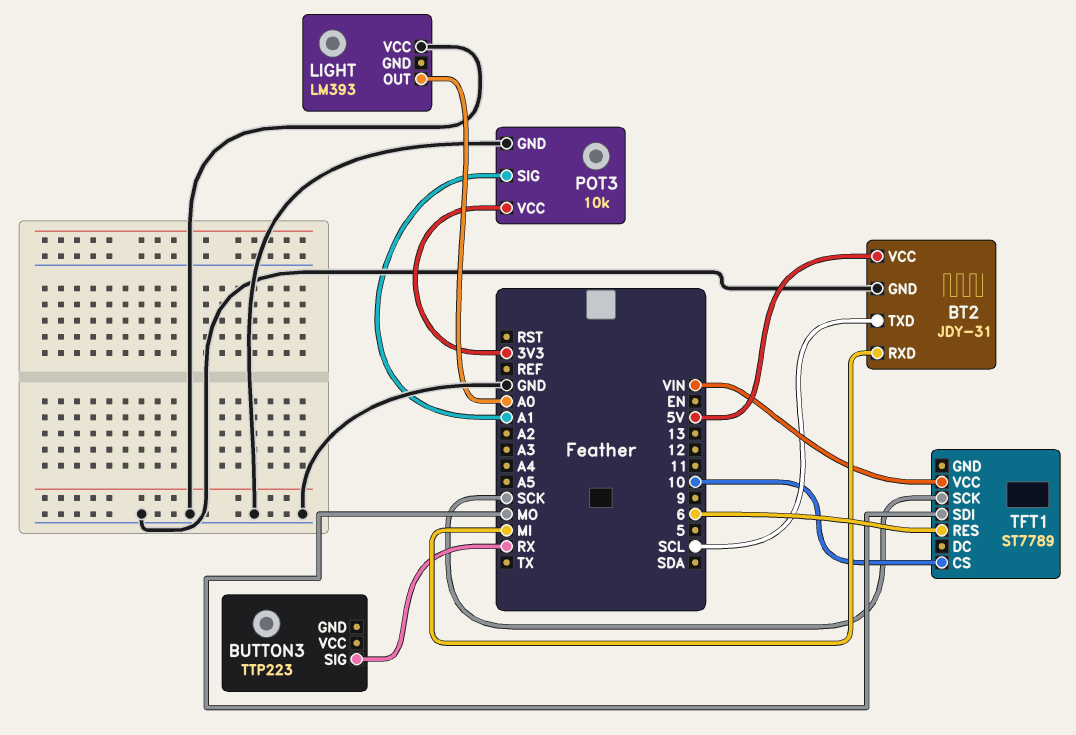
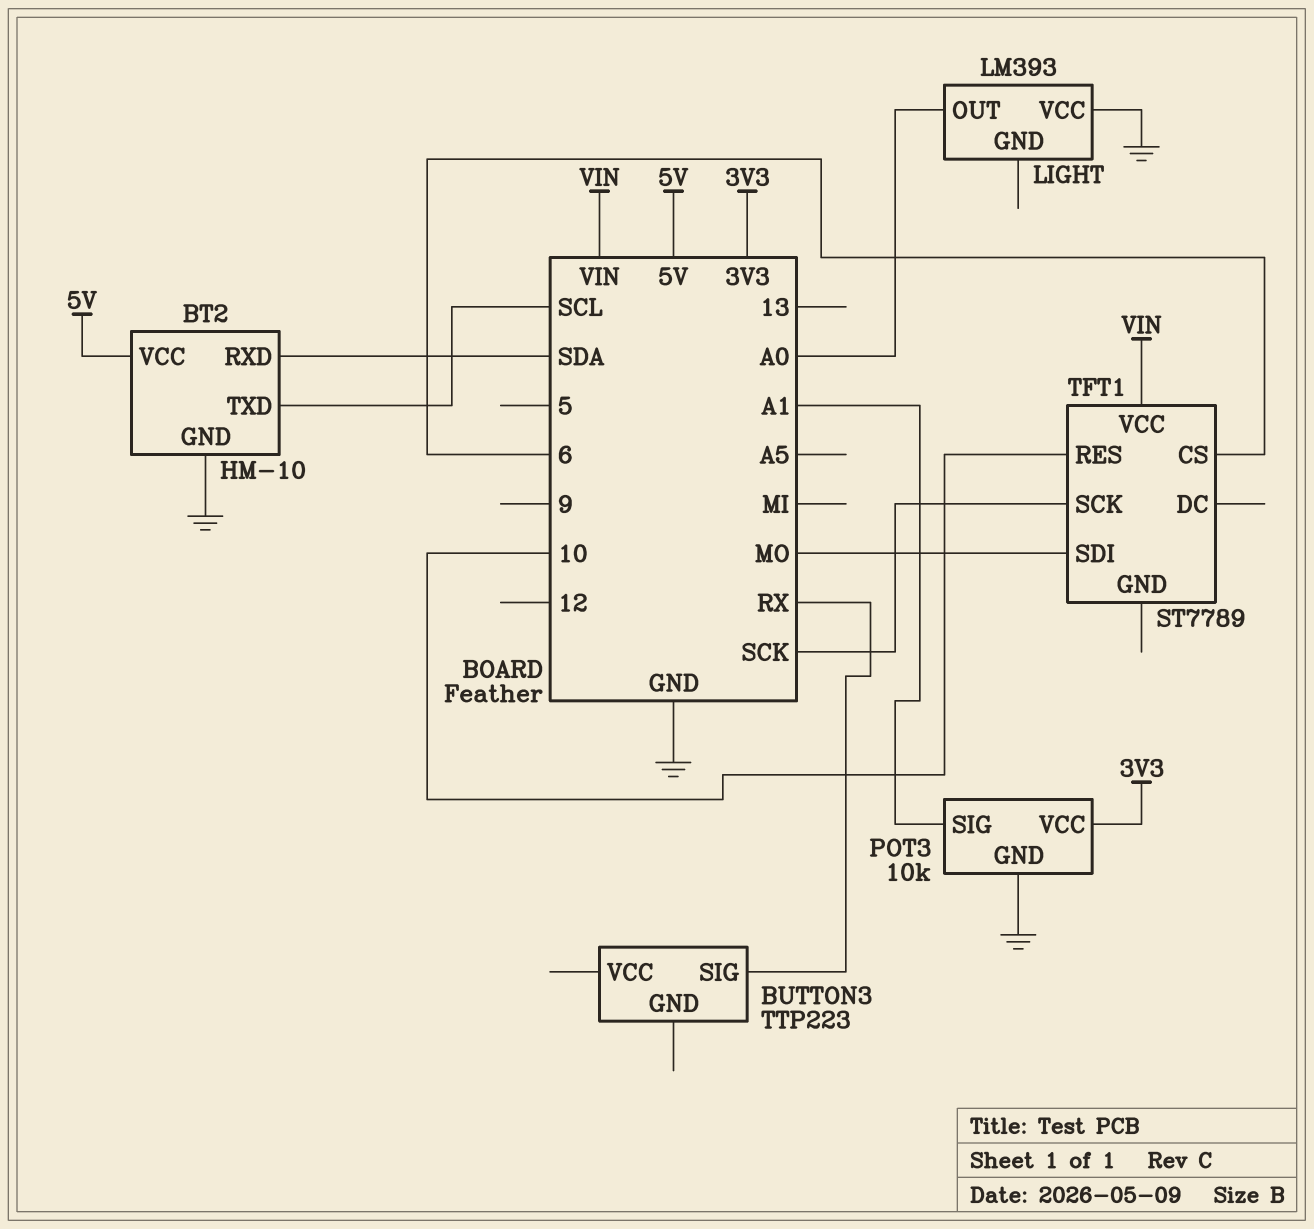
BT2: JDY-31 -> HM-10
BT2 pin RXD: MI -> SDA
TFT1 pin CS: 10 -> 6
TFT1 pin RES: 6 -> 10

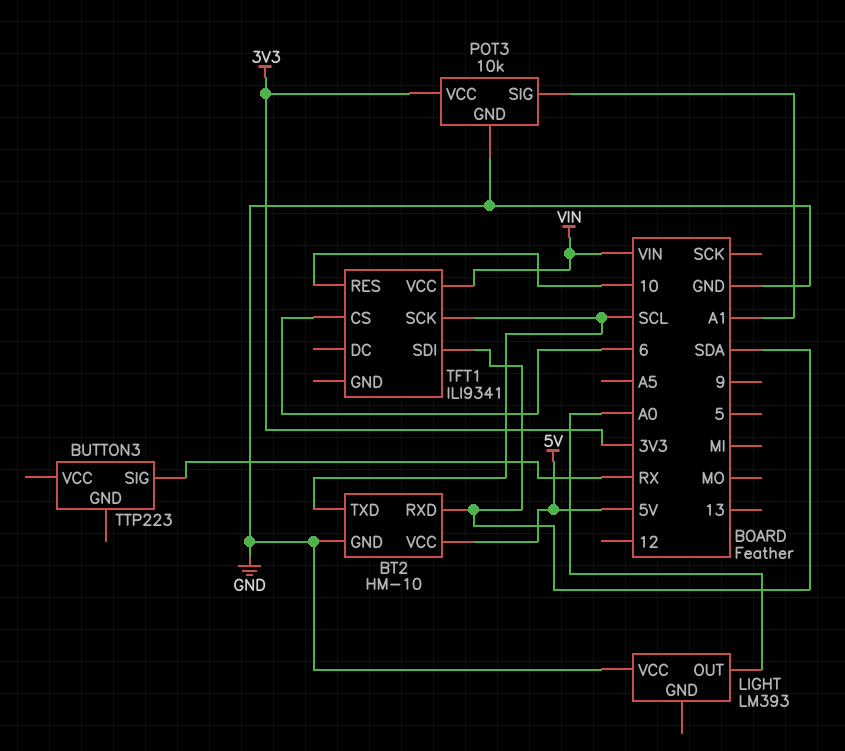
TFT1: ST7789 -> ILI9341
TFT1 pin SCK: SCK -> SCL
TFT1 pin SDI: MO -> SDA

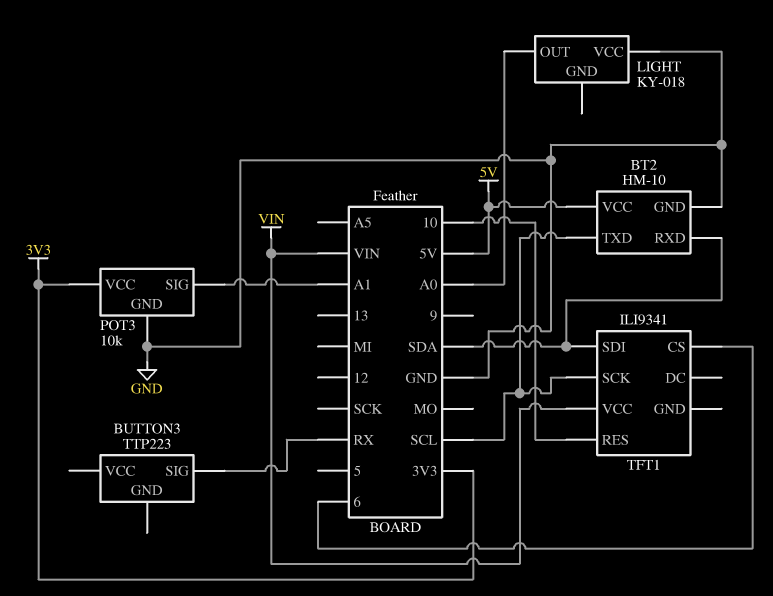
LIGHT: LM393 -> KY-018

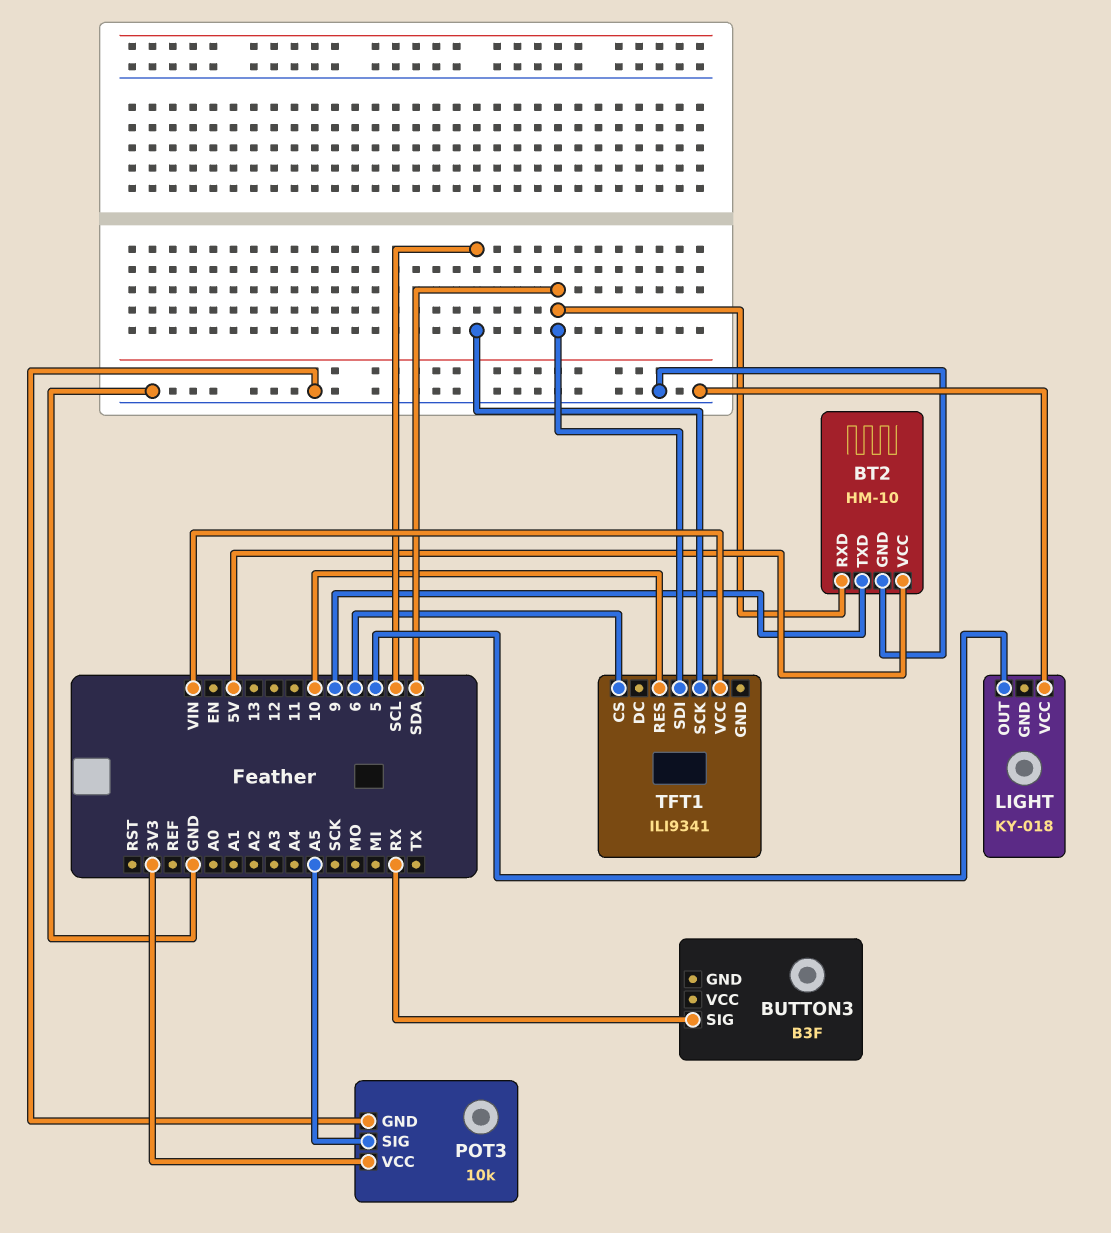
BT2 pin TXD: SCL -> 9
BUTTON3: TTP223 -> B3F
LIGHT pin OUT: A0 -> 5
POT3 pin SIG: A1 -> A5

